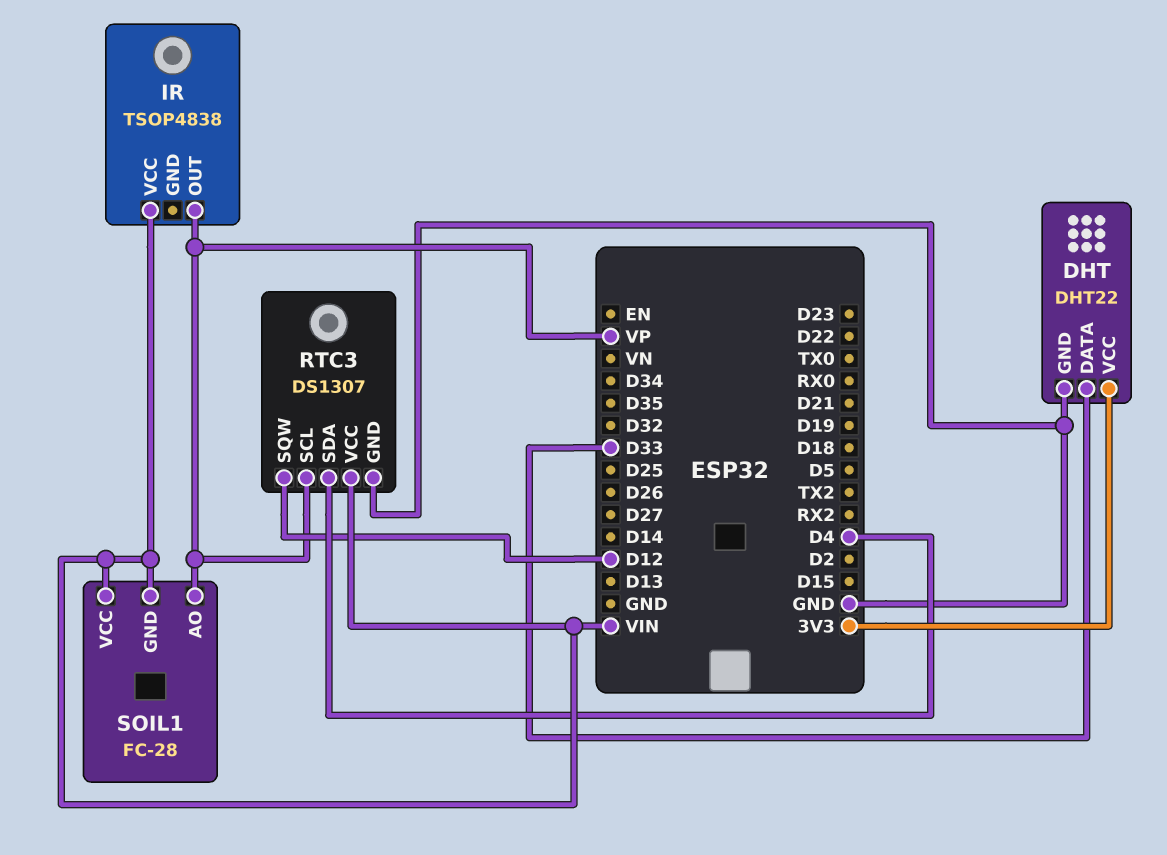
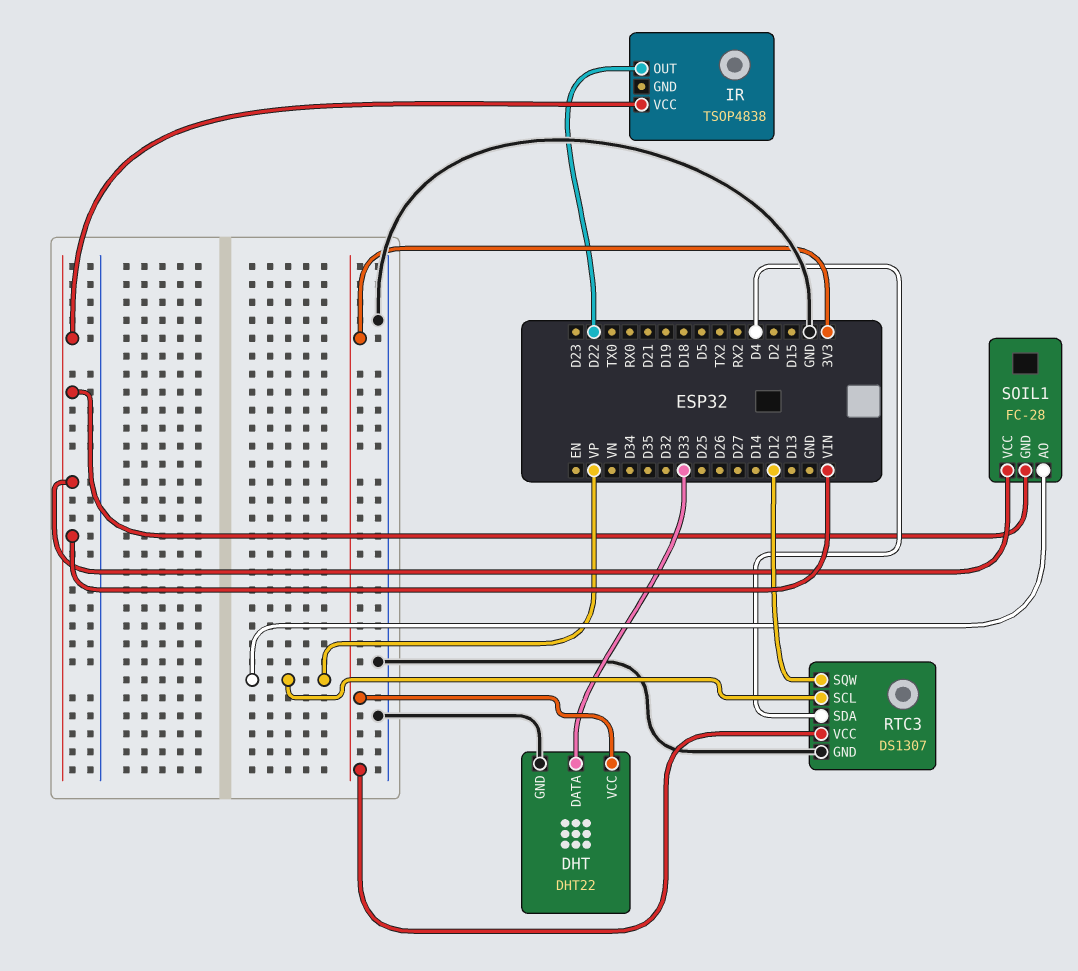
IR pin OUT: VP -> D22
RTC3 pin VCC: VIN -> 3V3

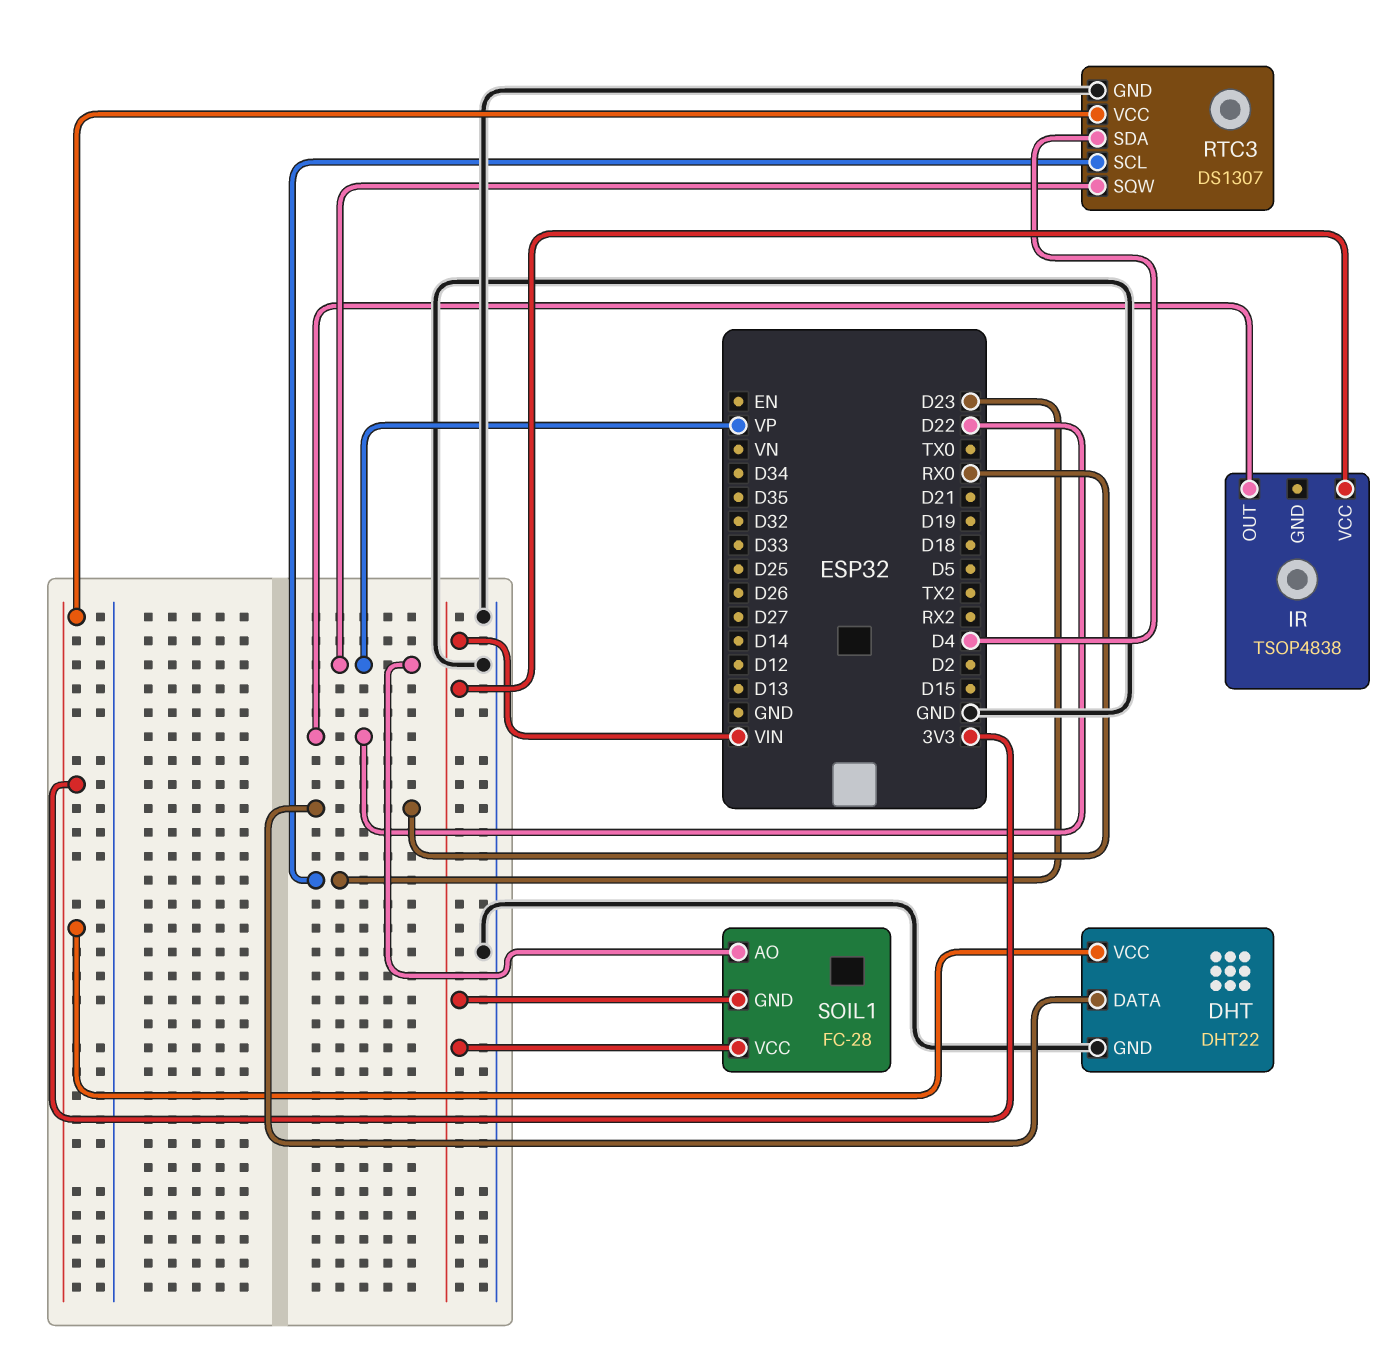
DHT pin DATA: D33 -> RX0
RTC3 pin SCL: VP -> D23
RTC3 pin SQW: D12 -> VP

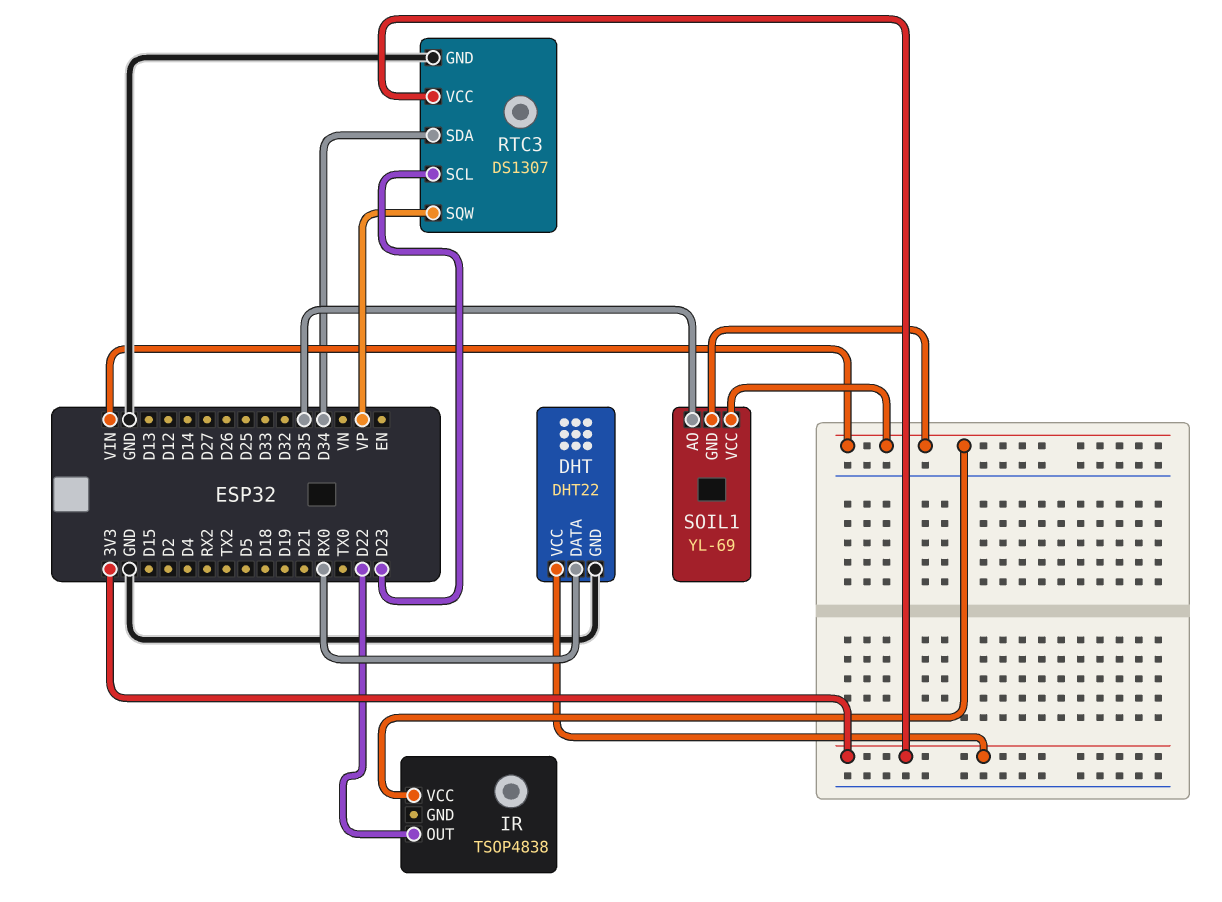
RTC3 pin SDA: D4 -> D34
SOIL1: FC-28 -> YL-69
SOIL1 pin AO: VP -> D35

